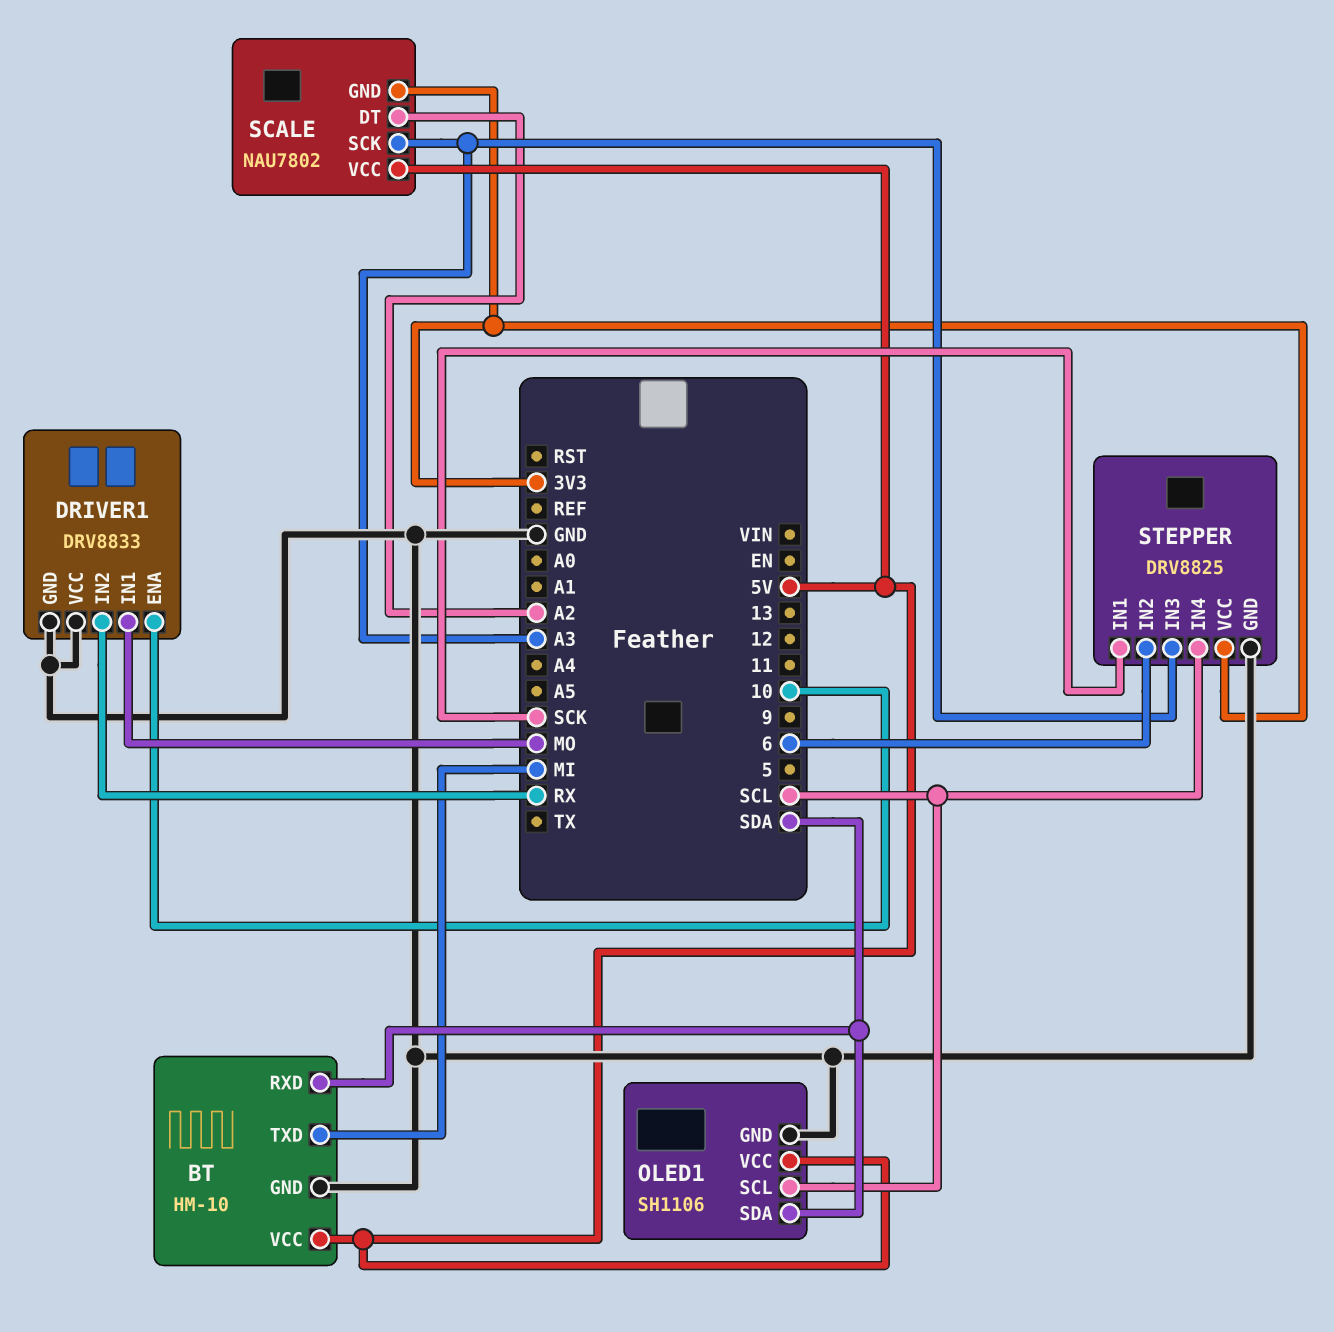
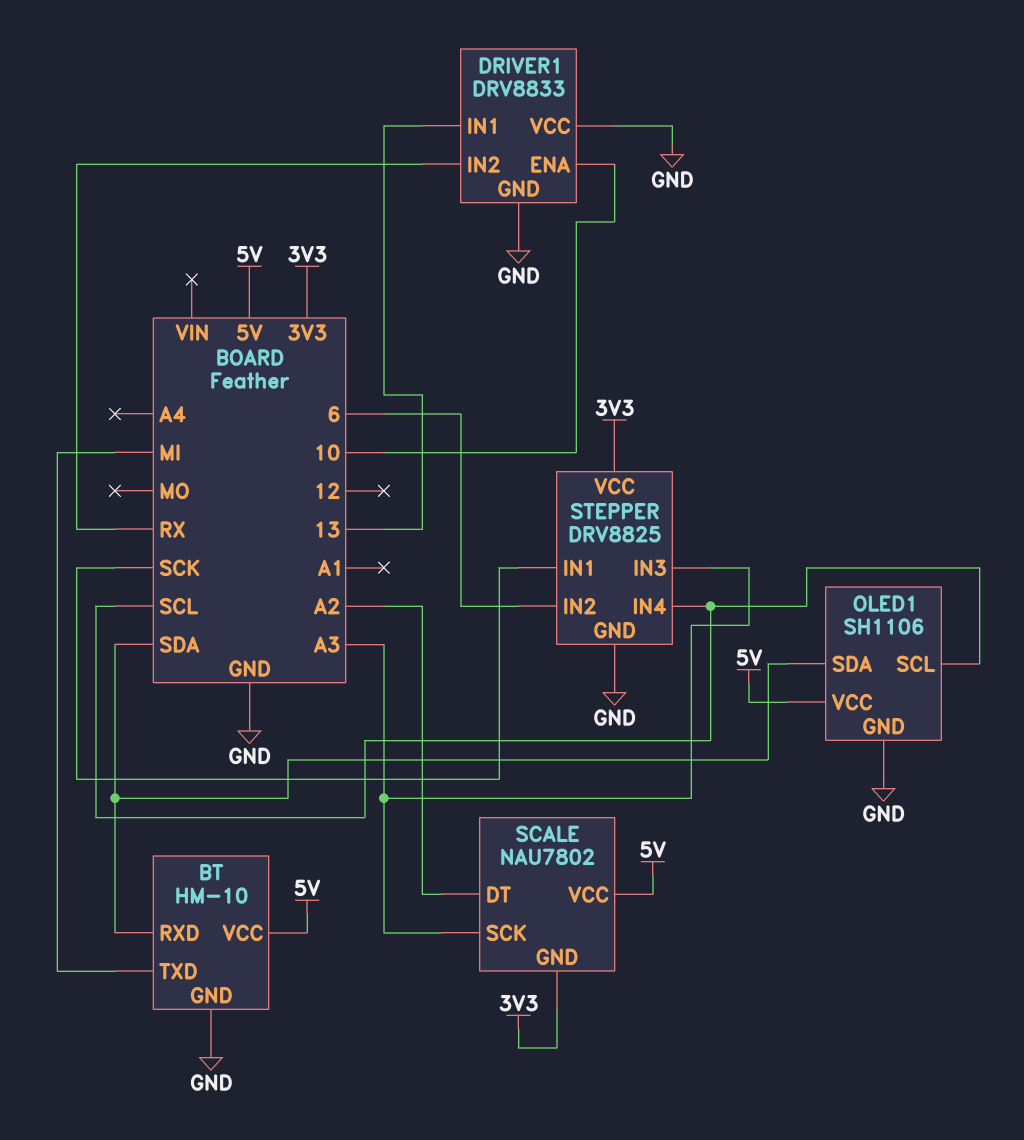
DRIVER1 pin IN1: MO -> 13

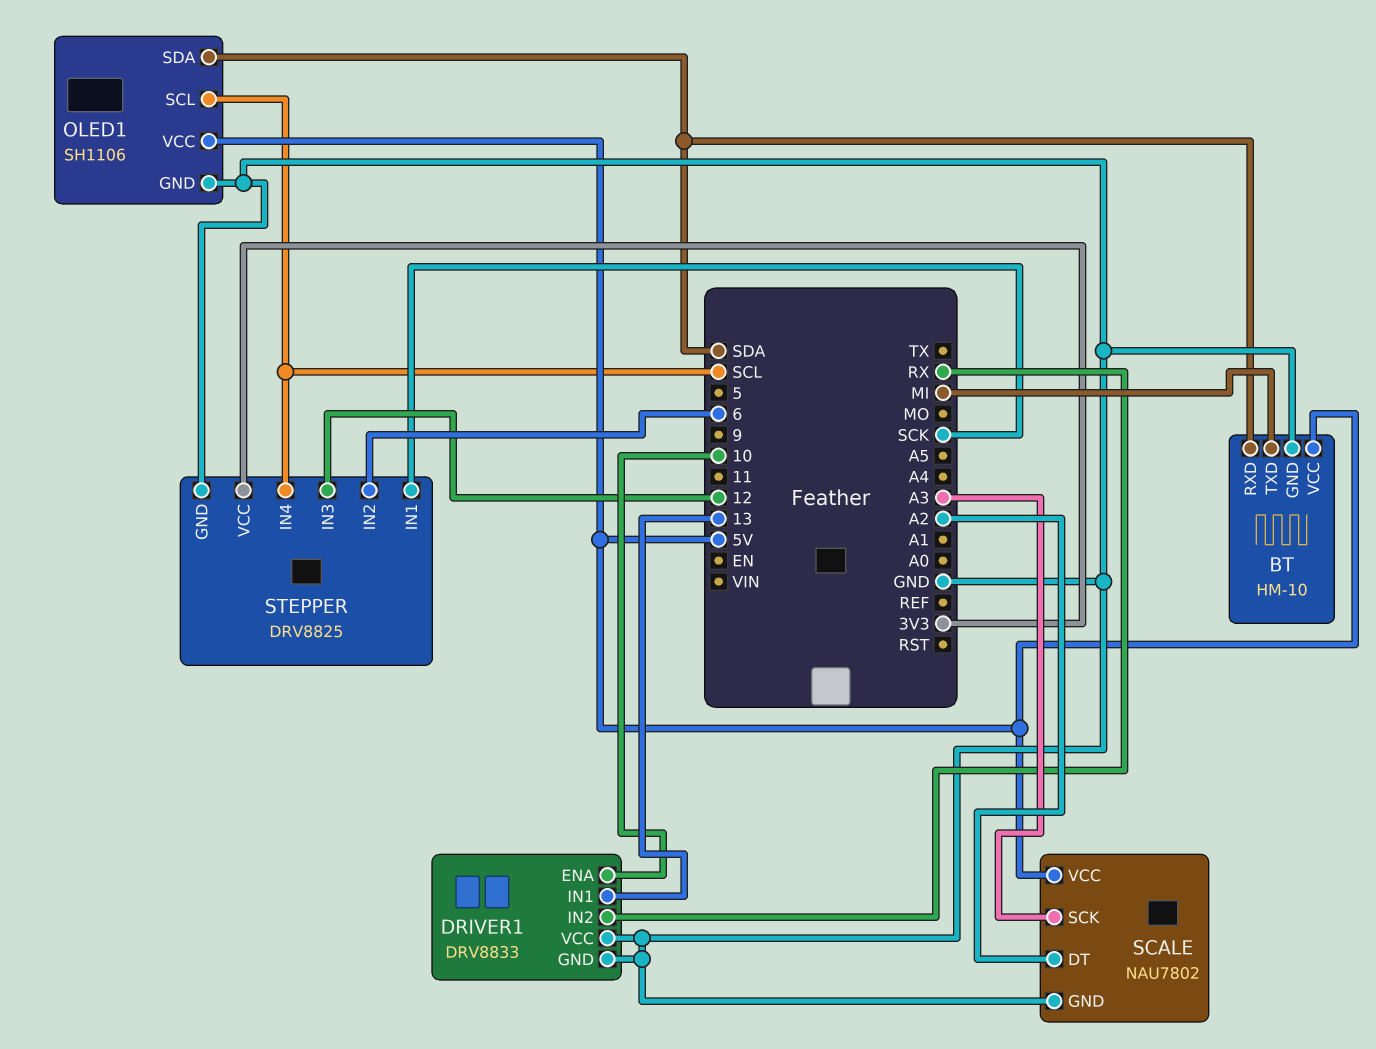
SCALE pin GND: 3V3 -> GND
STEPPER pin IN3: A3 -> 12

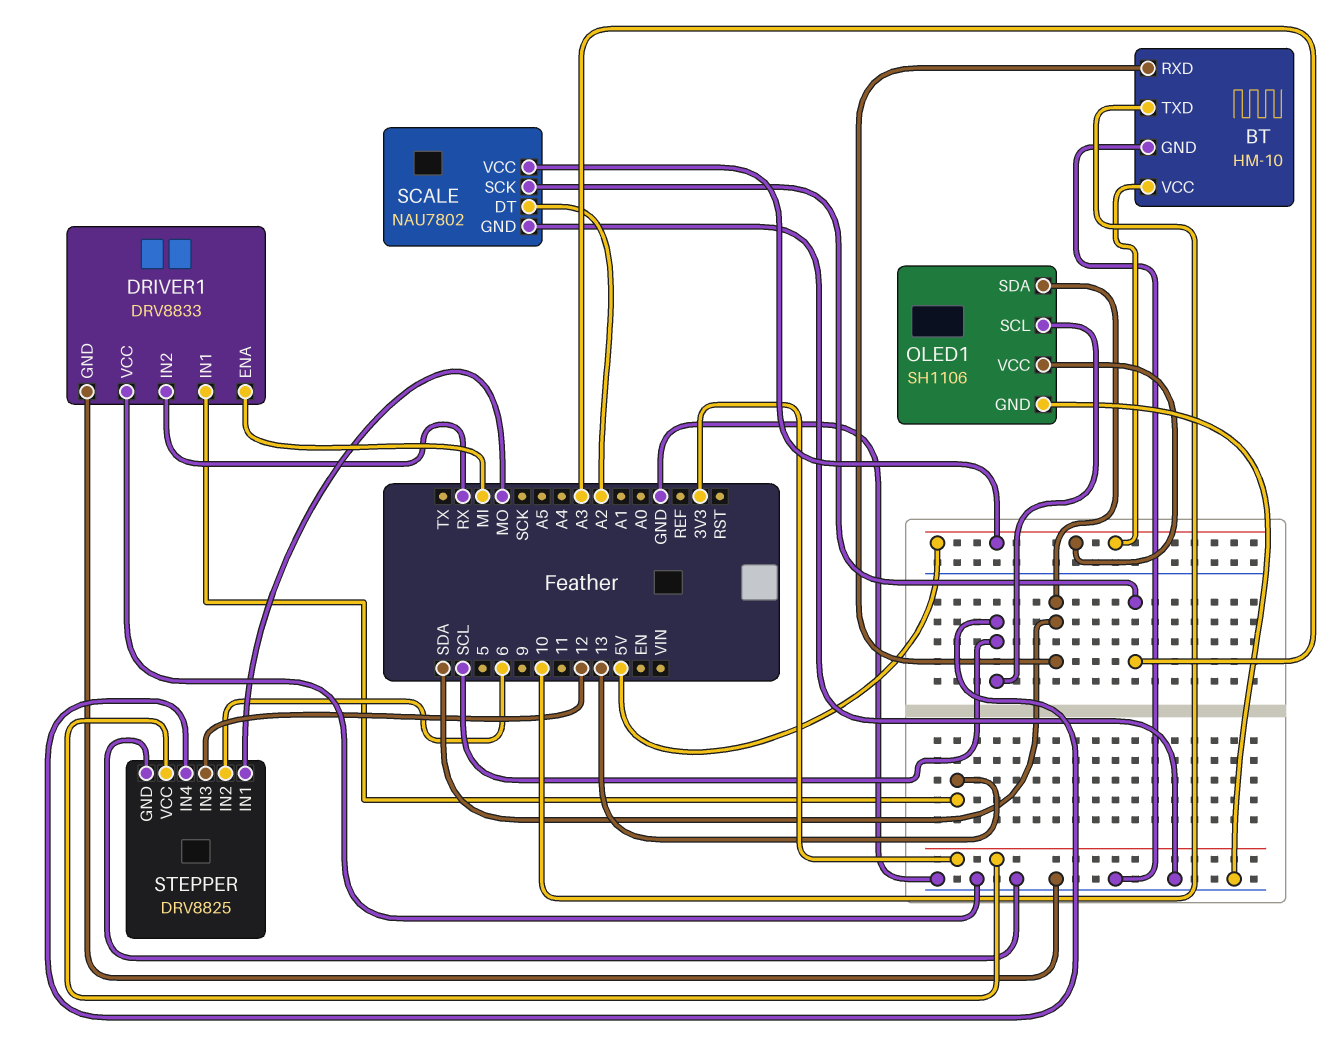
BT pin TXD: MI -> 10
DRIVER1 pin ENA: 10 -> MI
STEPPER pin IN1: SCK -> MO

